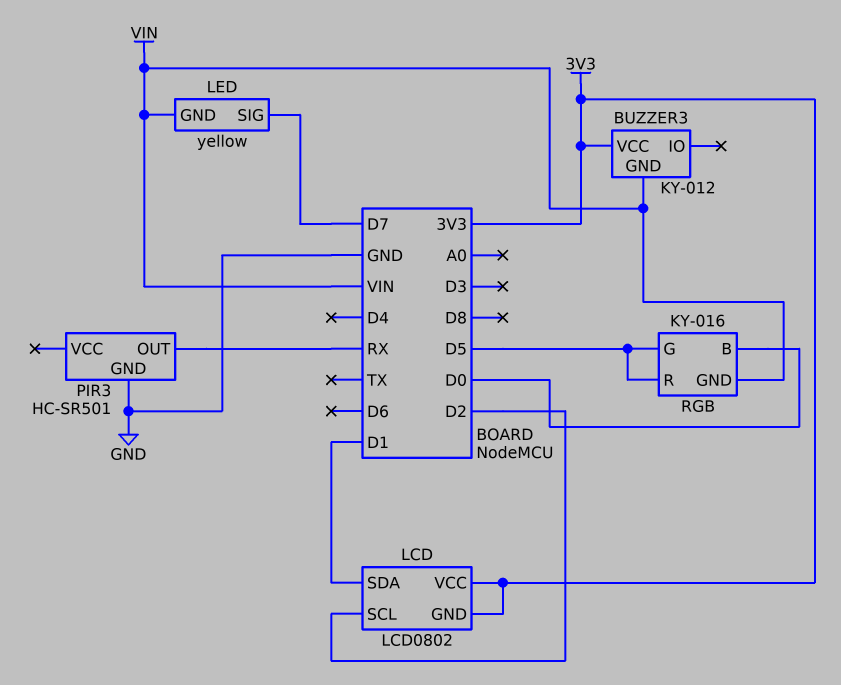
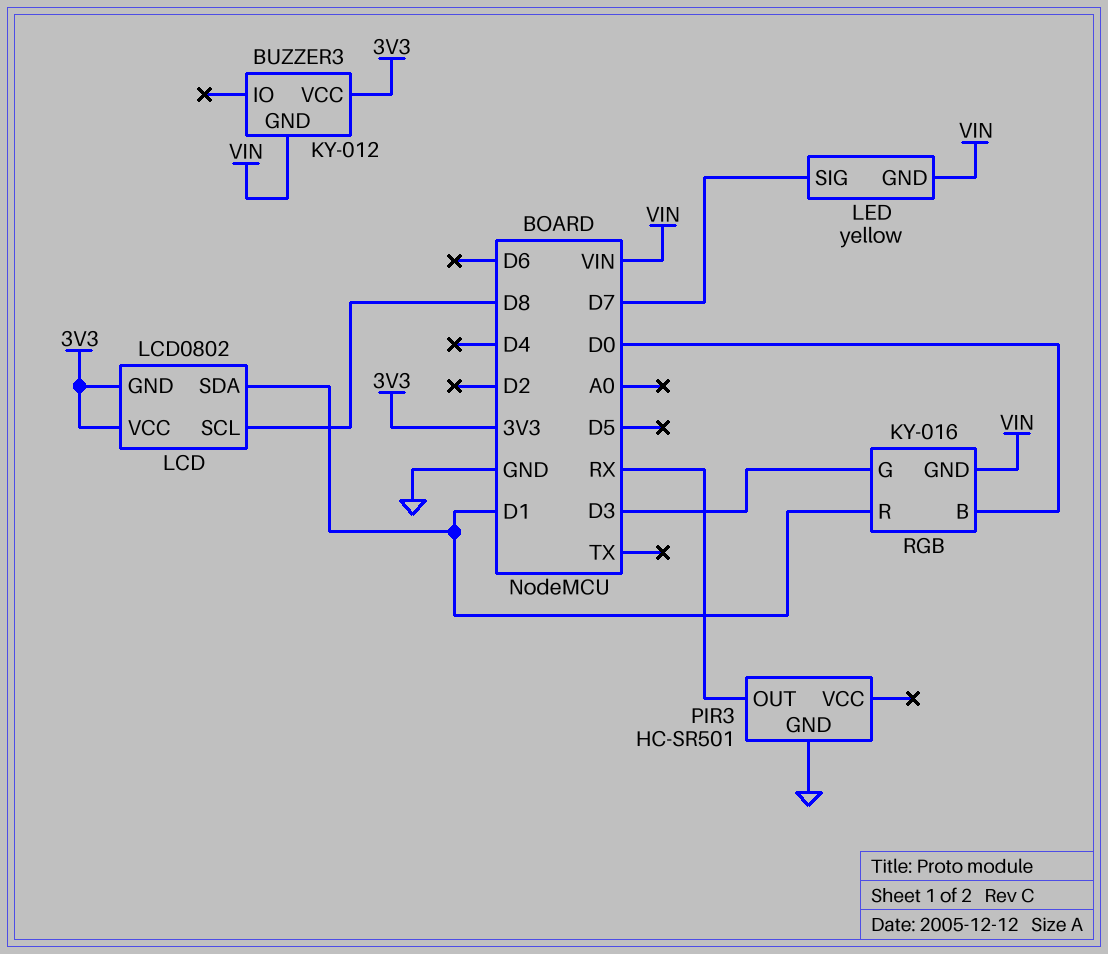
LCD pin SCL: D2 -> D8
RGB pin G: D5 -> D3
RGB pin R: D5 -> D1

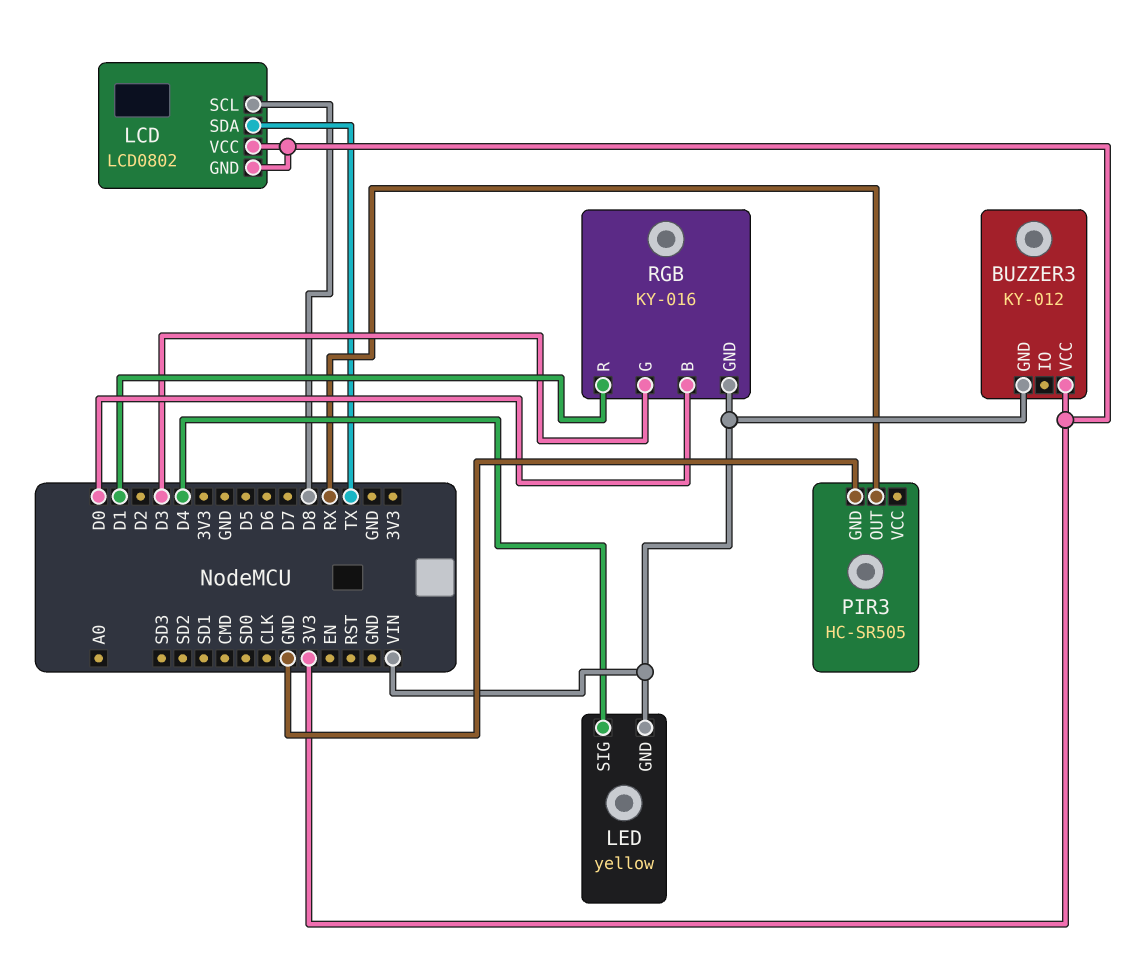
LCD pin SDA: D1 -> TX
LED pin SIG: D7 -> D4
PIR3: HC-SR501 -> HC-SR505

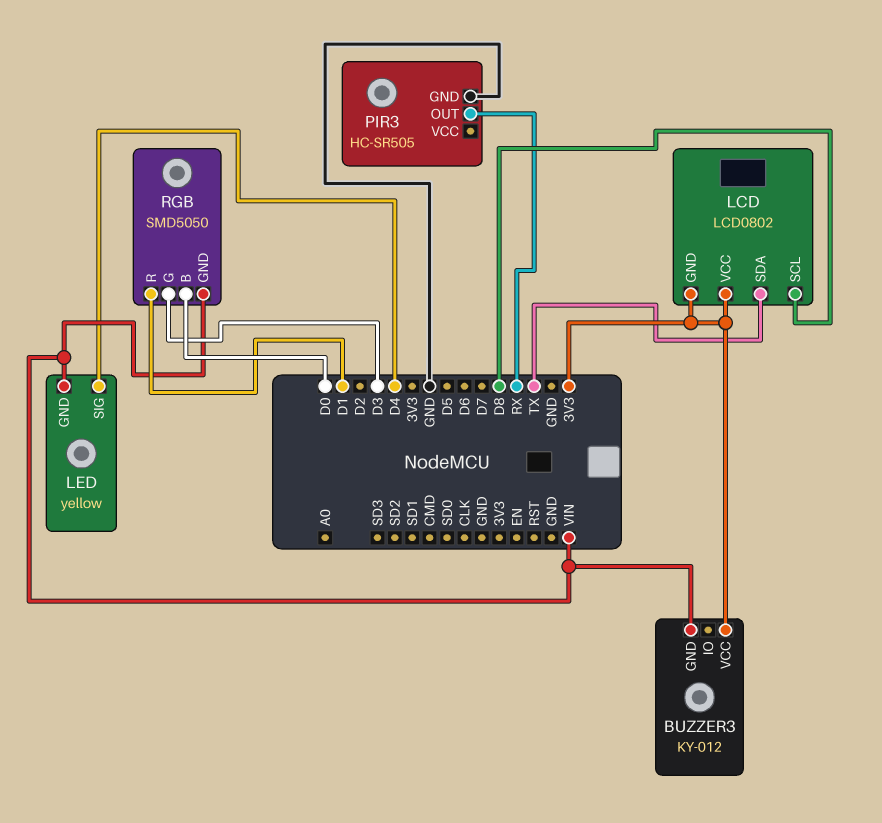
RGB: KY-016 -> SMD5050

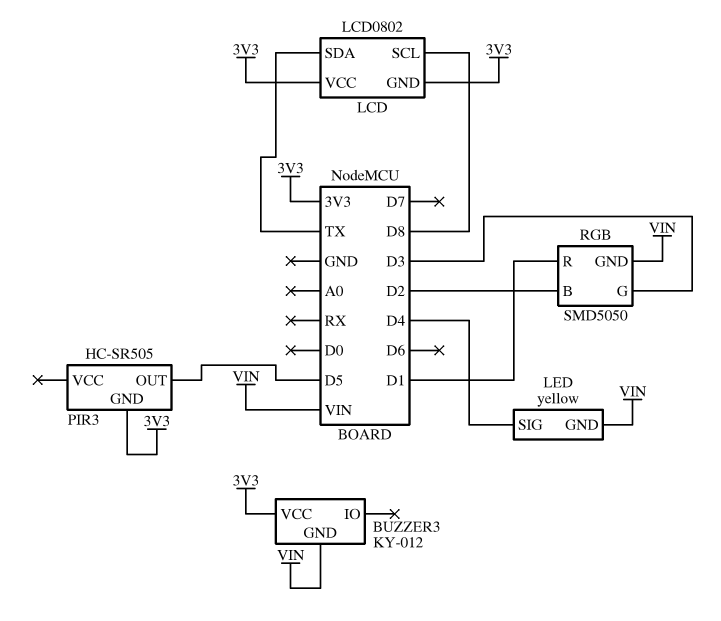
PIR3 pin GND: GND -> 3V3
PIR3 pin OUT: RX -> D5
RGB pin B: D0 -> D2

